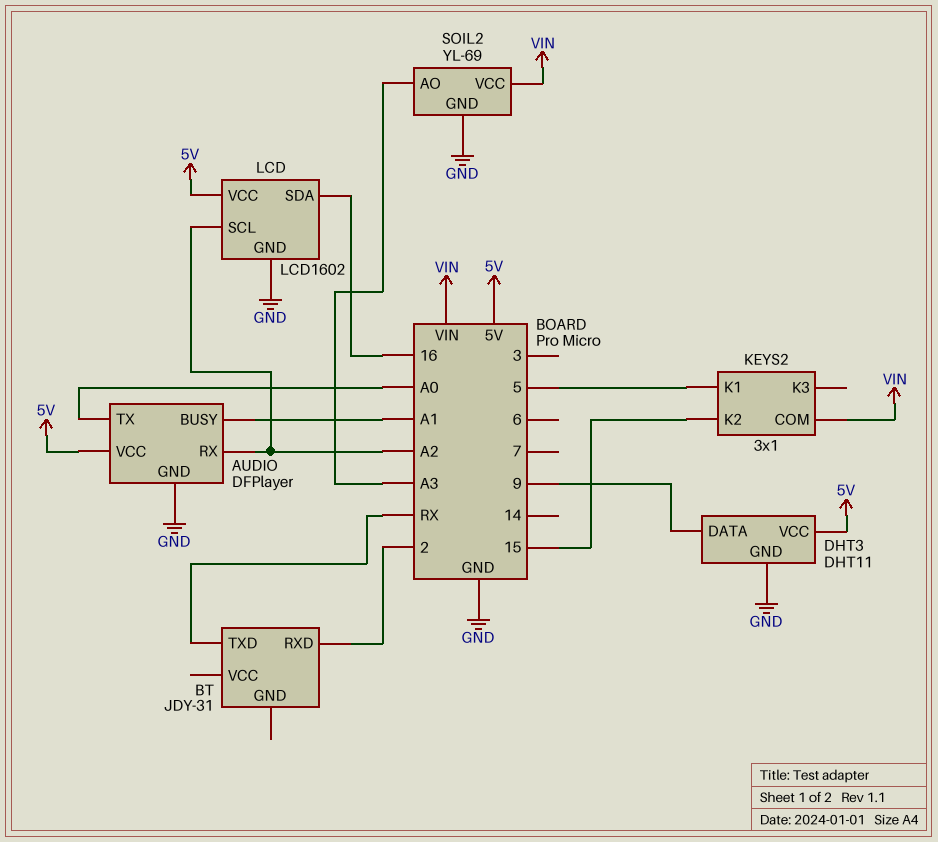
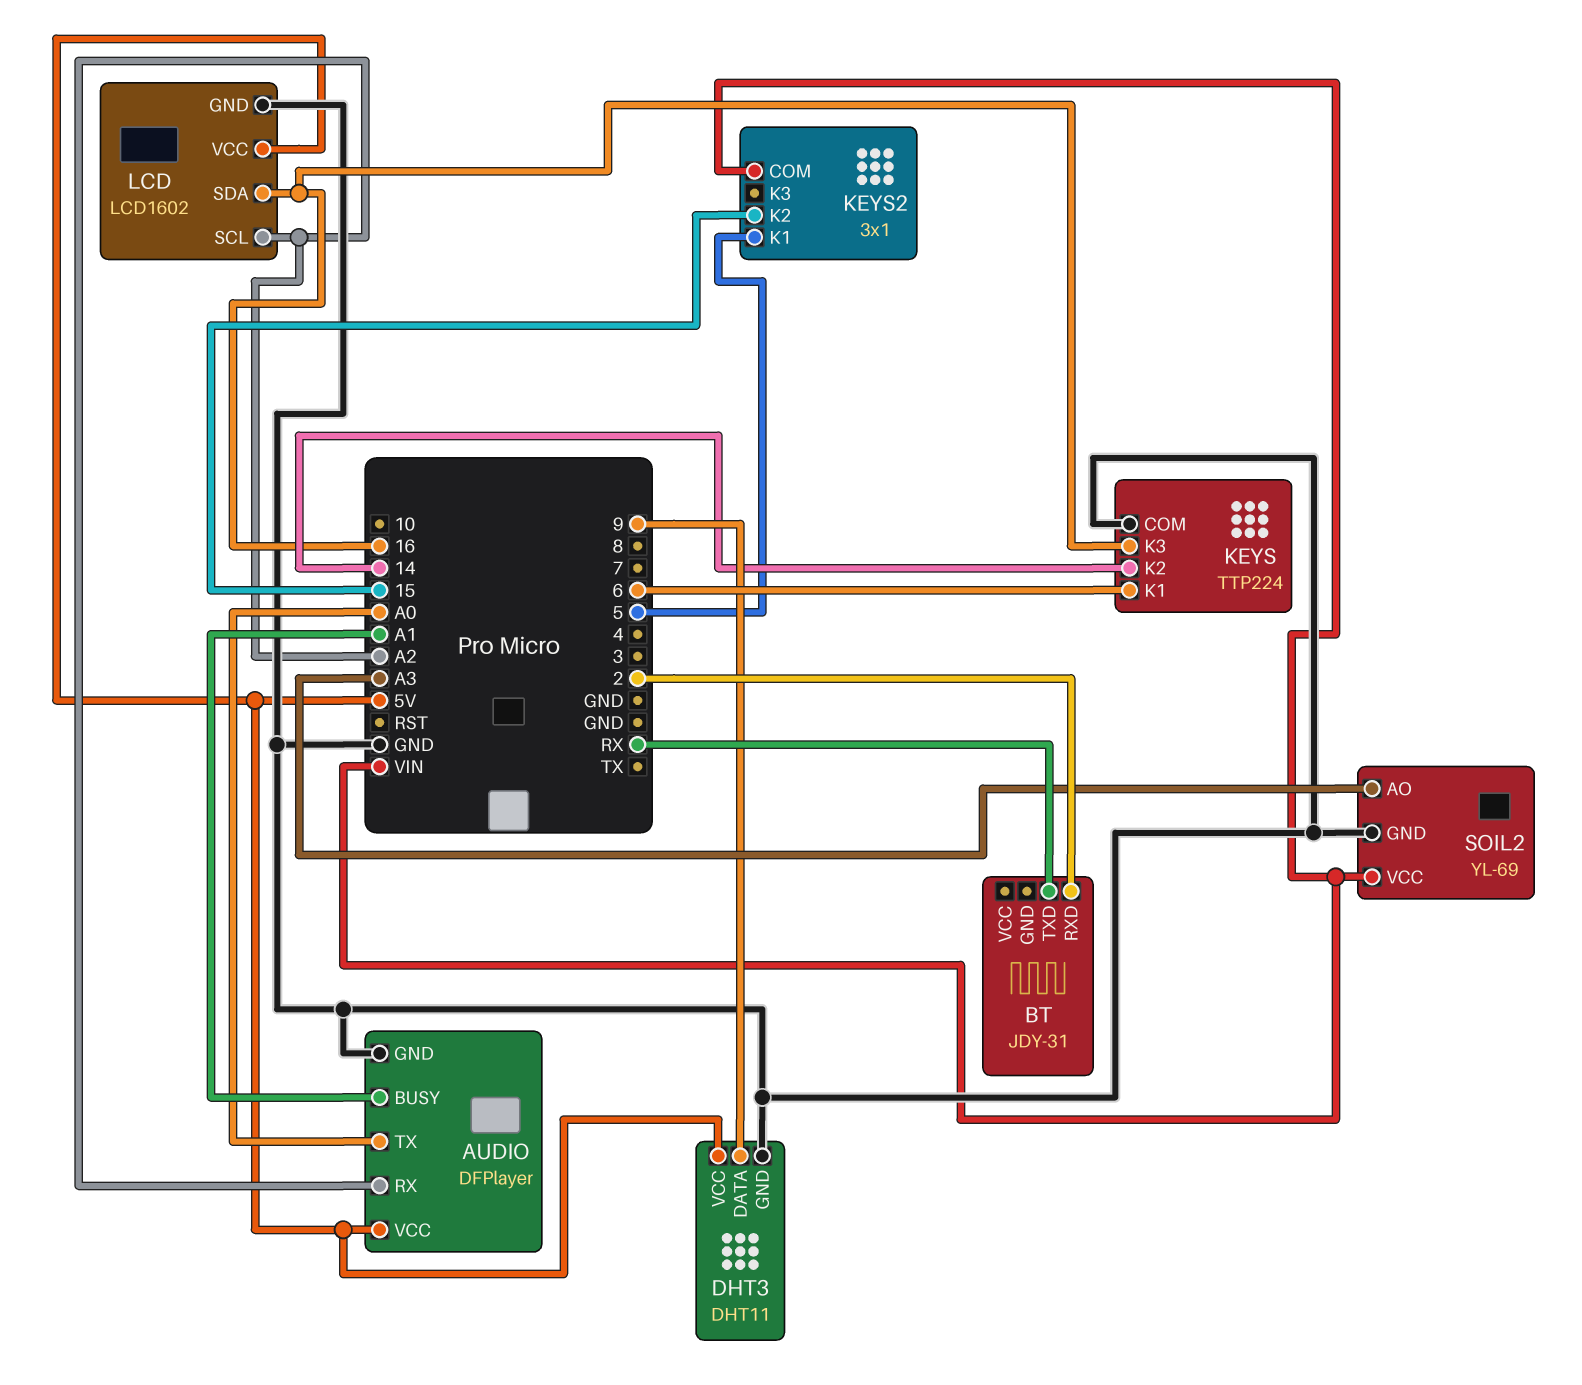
KEYS: none -> TTP224
KEYS pin COM: none -> GND
KEYS pin K1: none -> 6
KEYS pin K2: none -> 14
KEYS pin K3: none -> 16

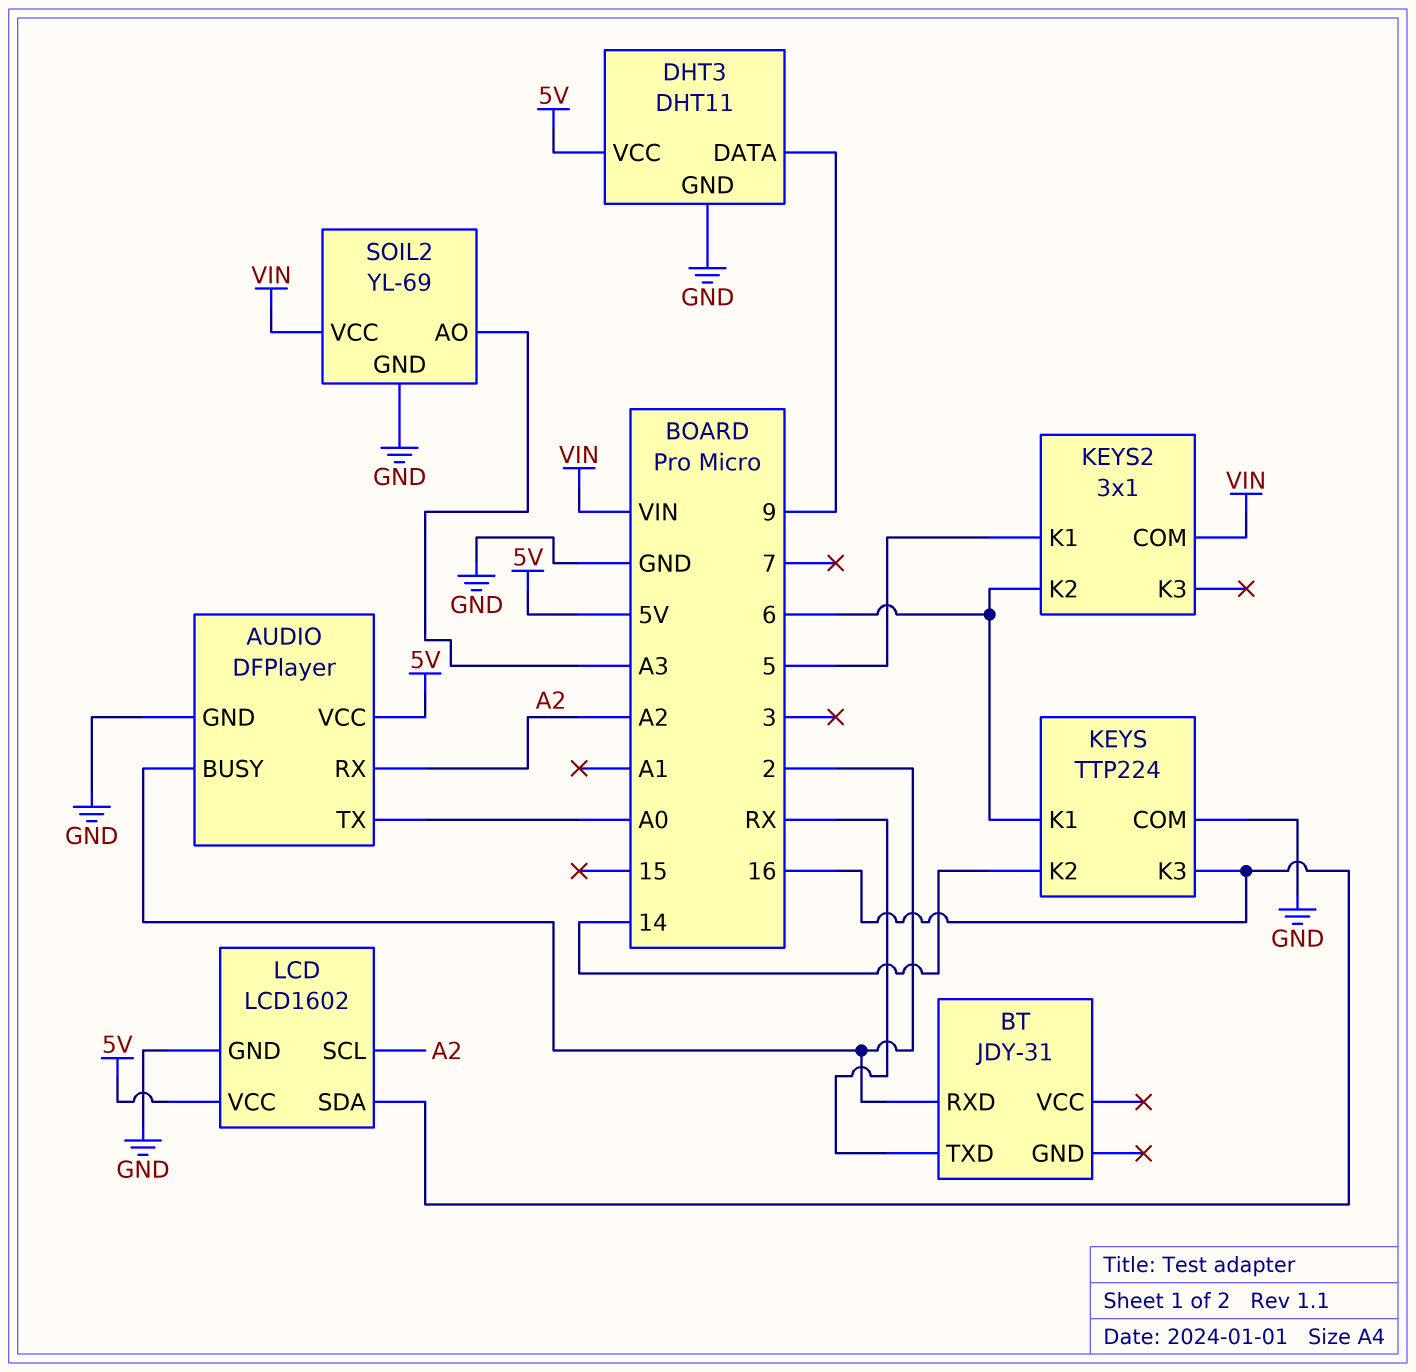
AUDIO pin BUSY: A1 -> 2
KEYS2 pin K2: 15 -> 6

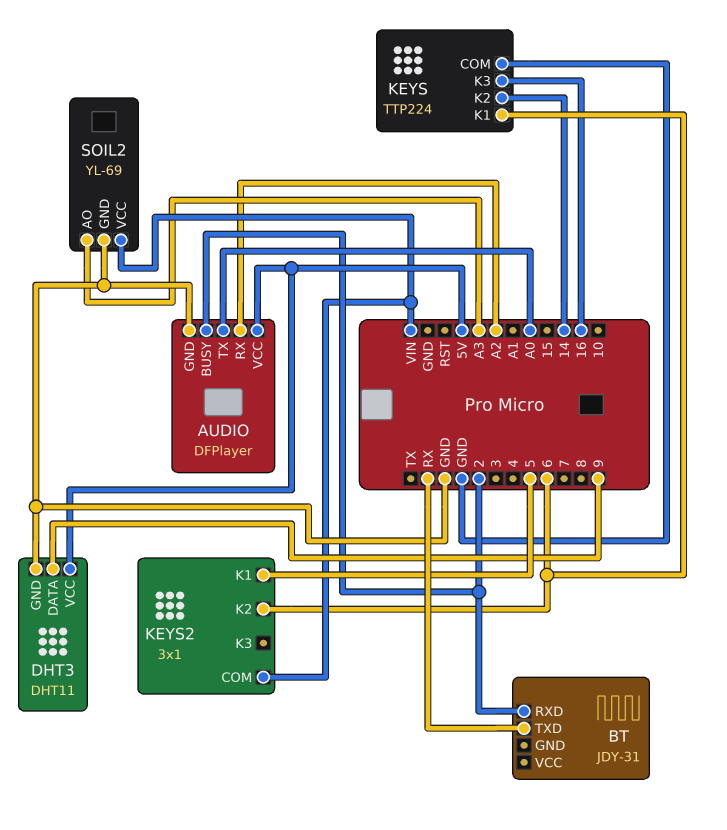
LCD: LCD1602 -> none
LCD pin GND: GND -> none
LCD pin SCL: A2 -> none
LCD pin SDA: 16 -> none
LCD pin VCC: 5V -> none

